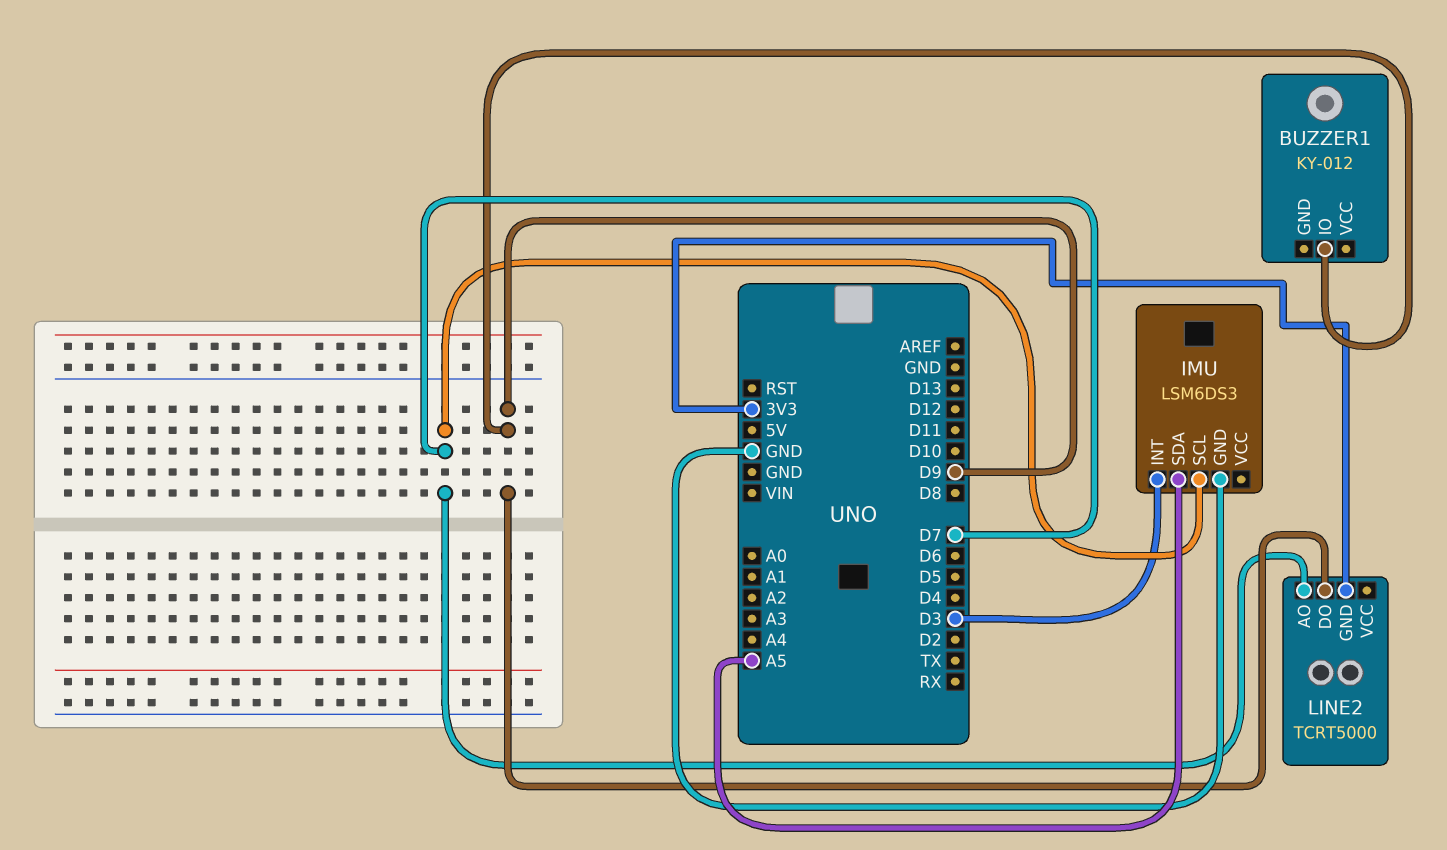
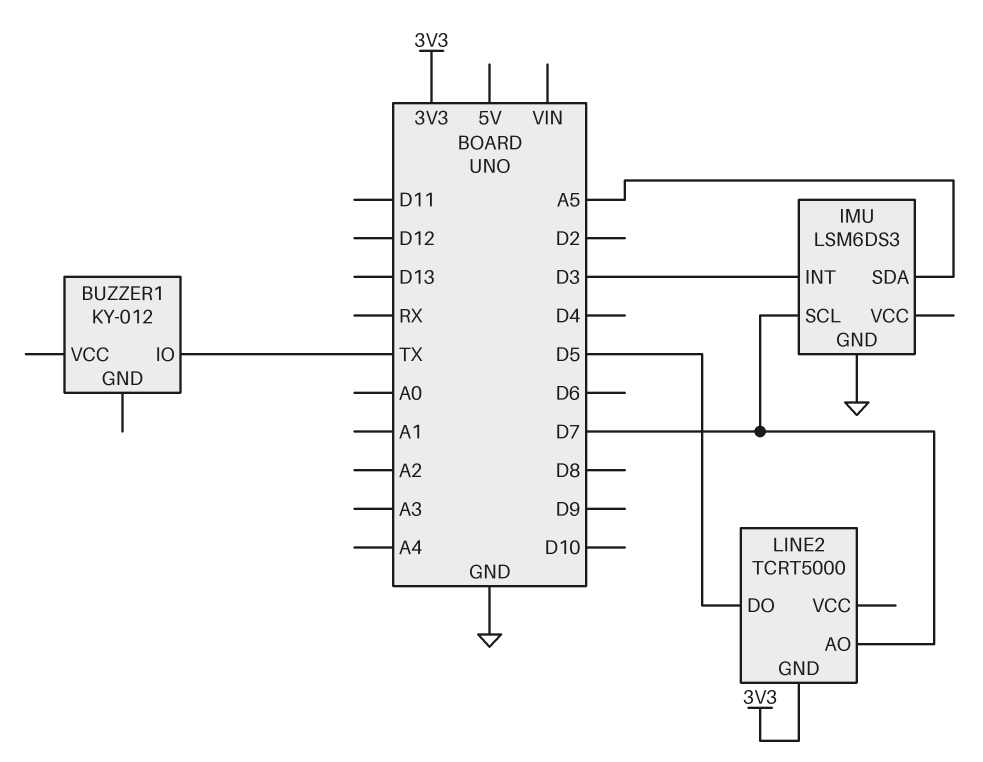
BUZZER1 pin IO: D9 -> TX
LINE2 pin DO: D9 -> D5

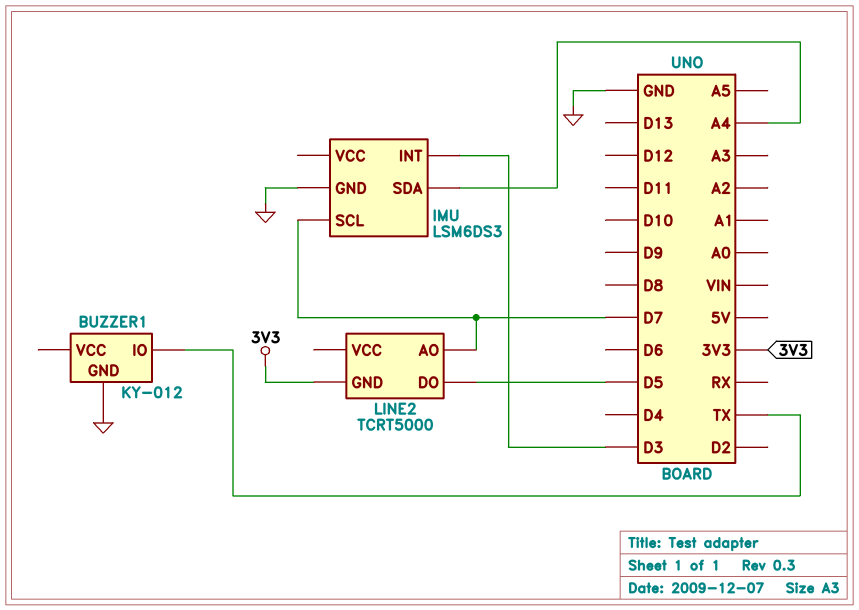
BUZZER1 pin GND: none -> GND
IMU pin SDA: A5 -> A4

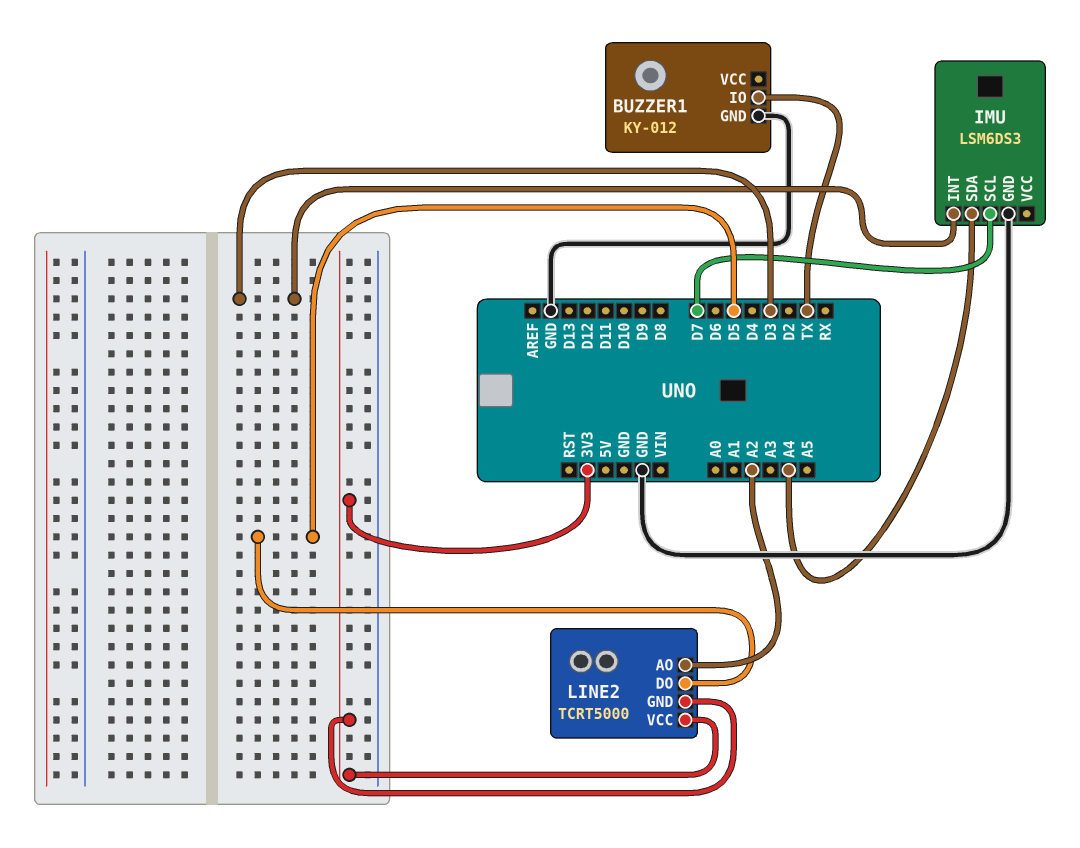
LINE2 pin AO: D7 -> A2
LINE2 pin VCC: none -> 3V3

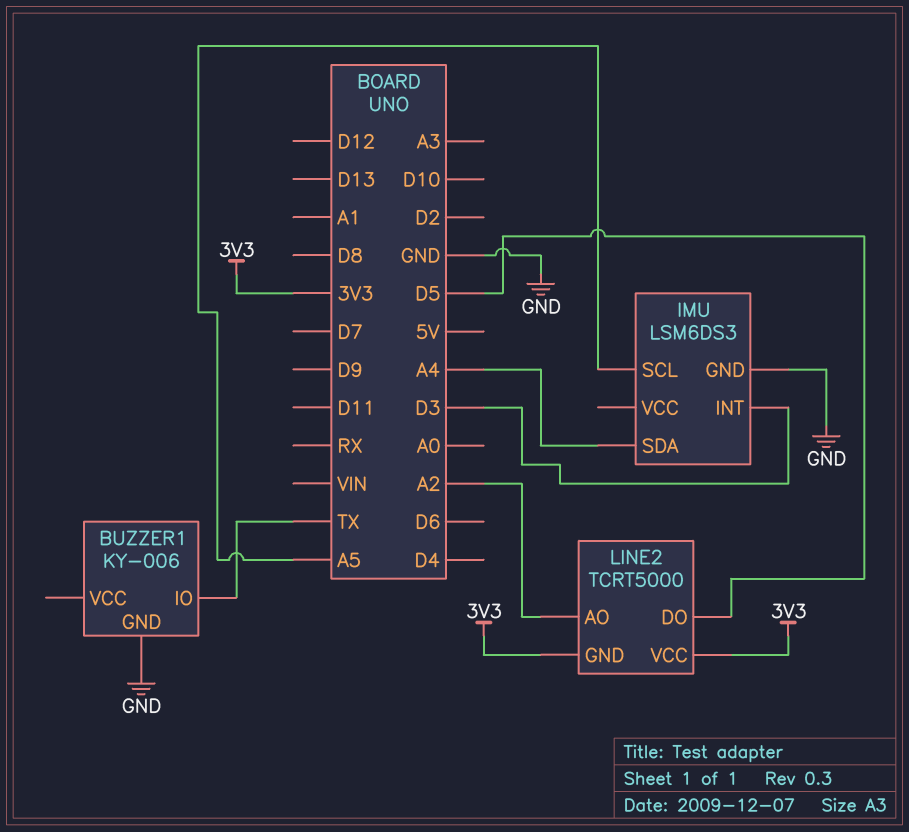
BUZZER1: KY-012 -> KY-006
IMU pin SCL: D7 -> A5

